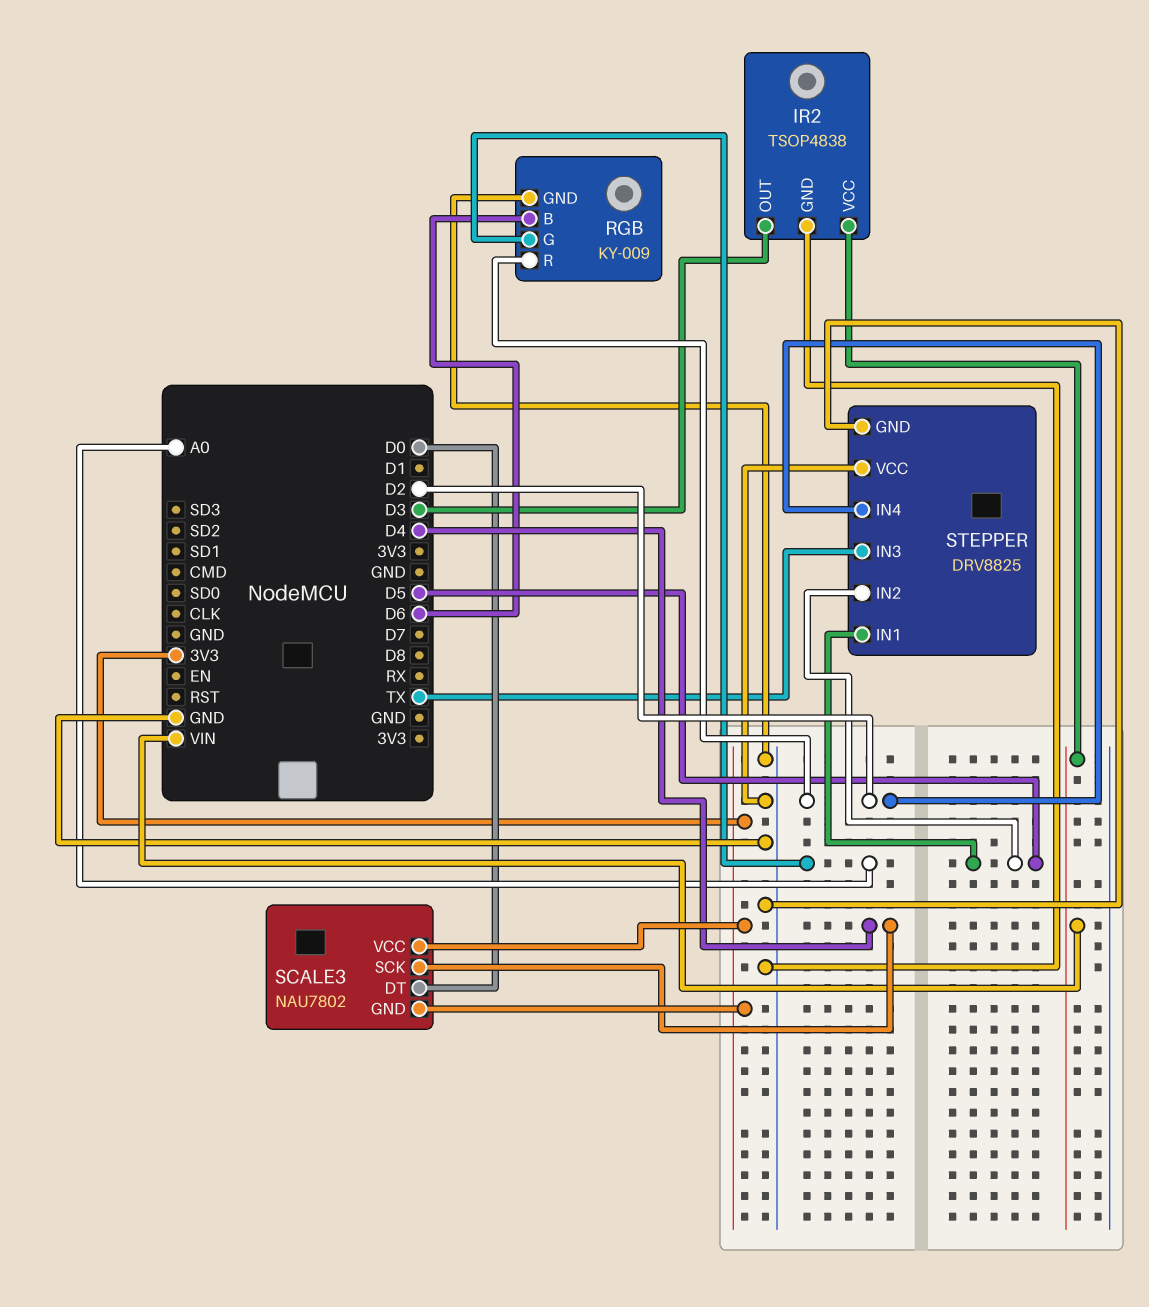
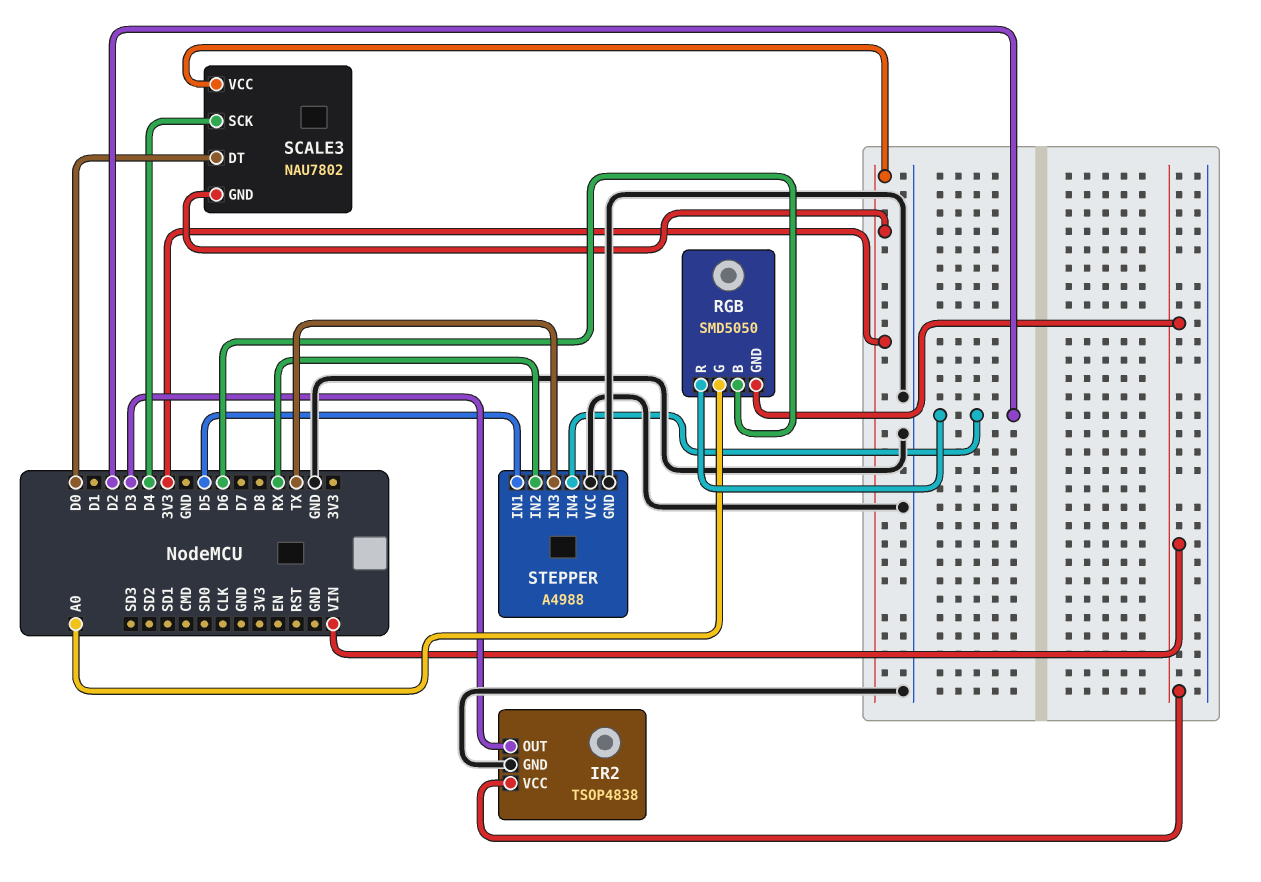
RGB: KY-009 -> SMD5050
RGB pin GND: GND -> VIN
STEPPER: DRV8825 -> A4988
STEPPER pin IN2: D5 -> RX

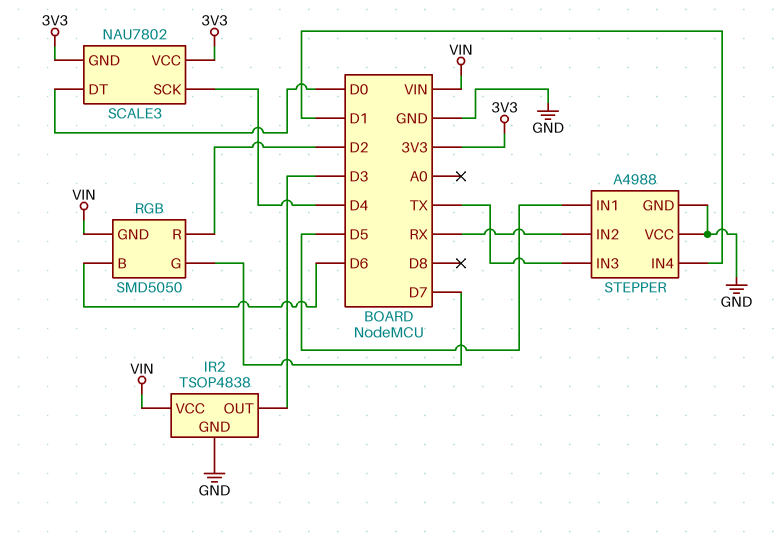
RGB pin G: A0 -> D7
STEPPER pin IN4: D2 -> D1

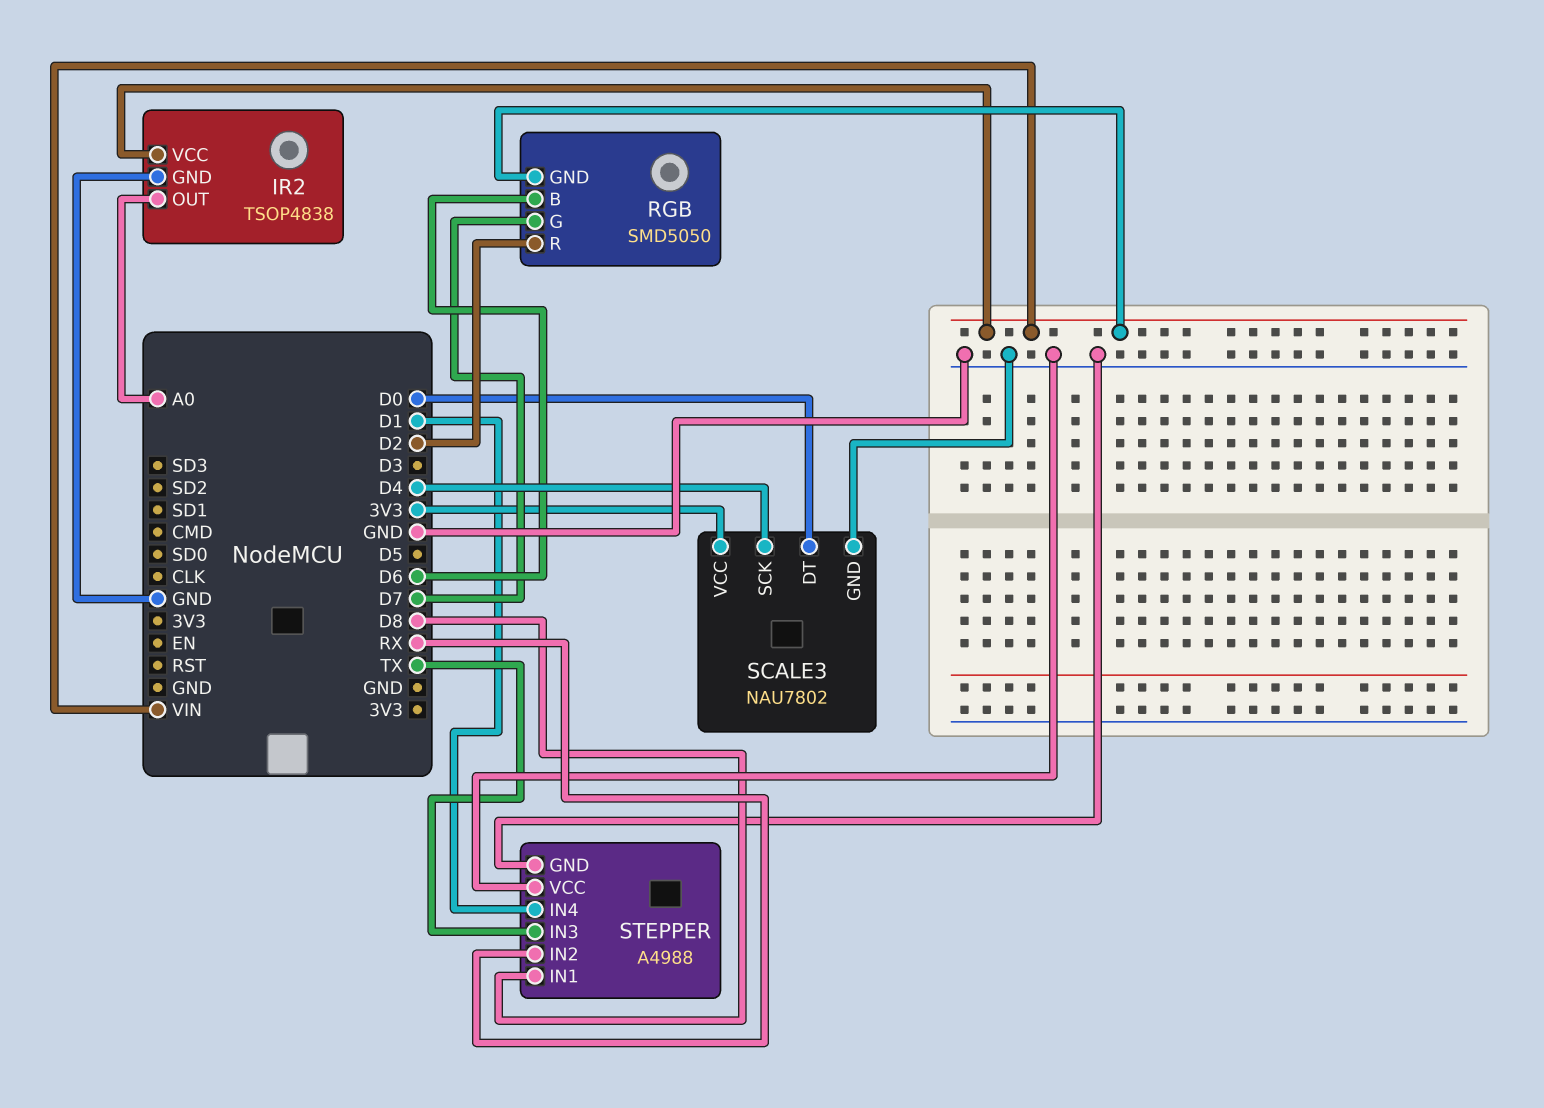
IR2 pin OUT: D3 -> A0
SCALE3 pin GND: 3V3 -> GND
STEPPER pin IN1: D5 -> D8

